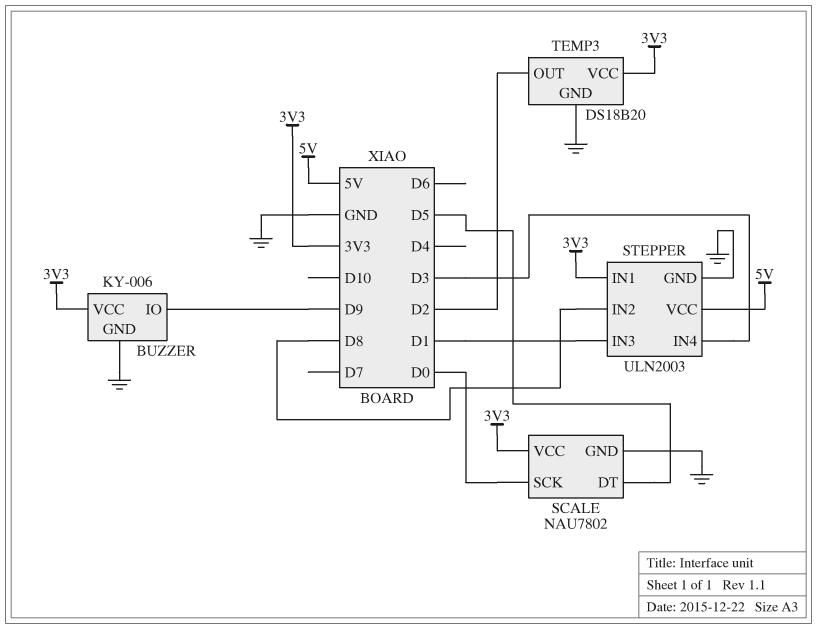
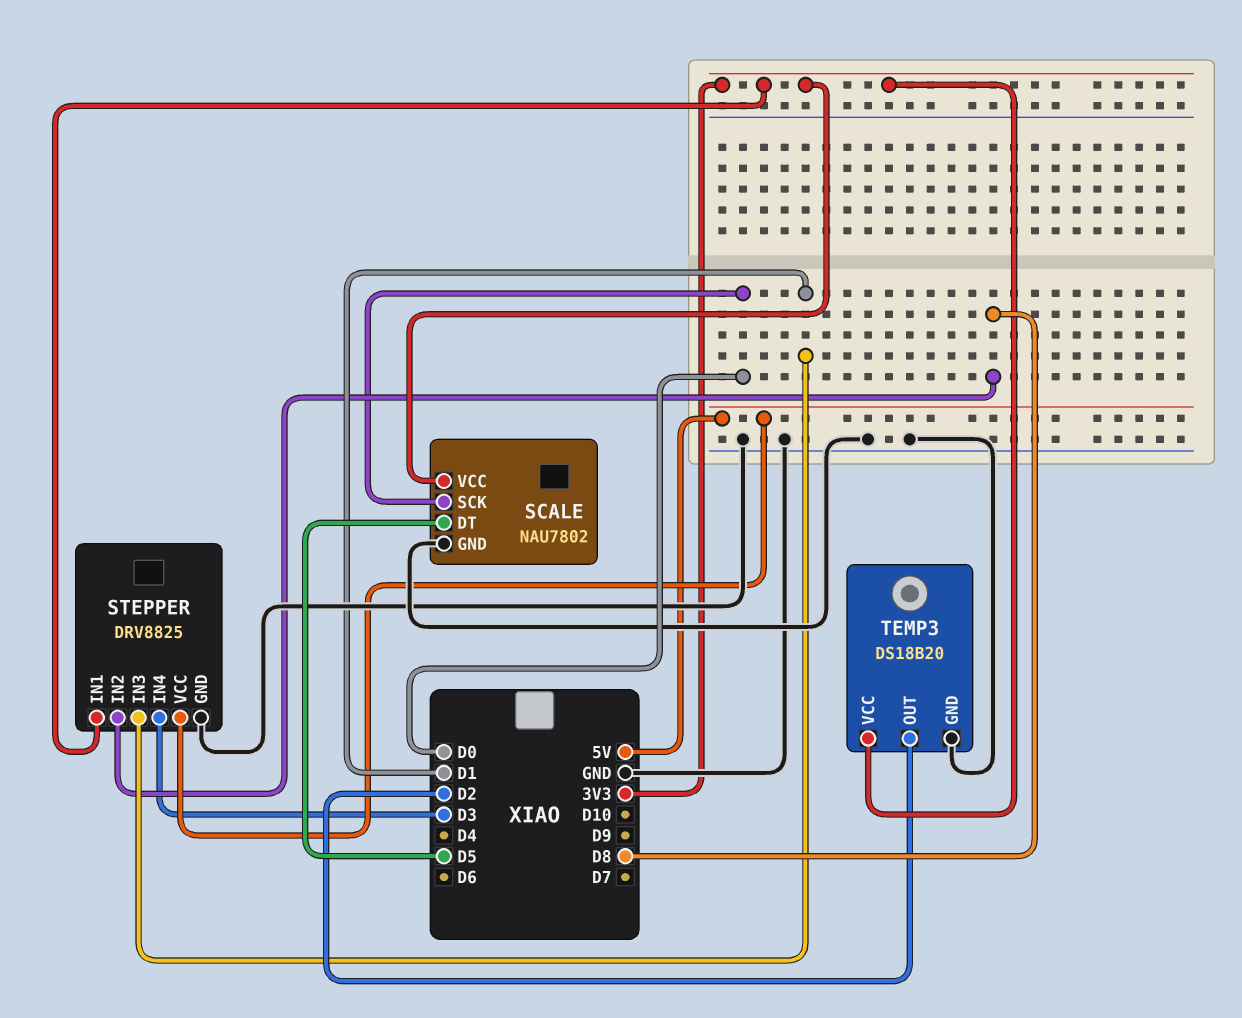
BUZZER: KY-006 -> none
BUZZER pin GND: GND -> none
BUZZER pin IO: D9 -> none
BUZZER pin VCC: 3V3 -> none
STEPPER: ULN2003 -> DRV8825

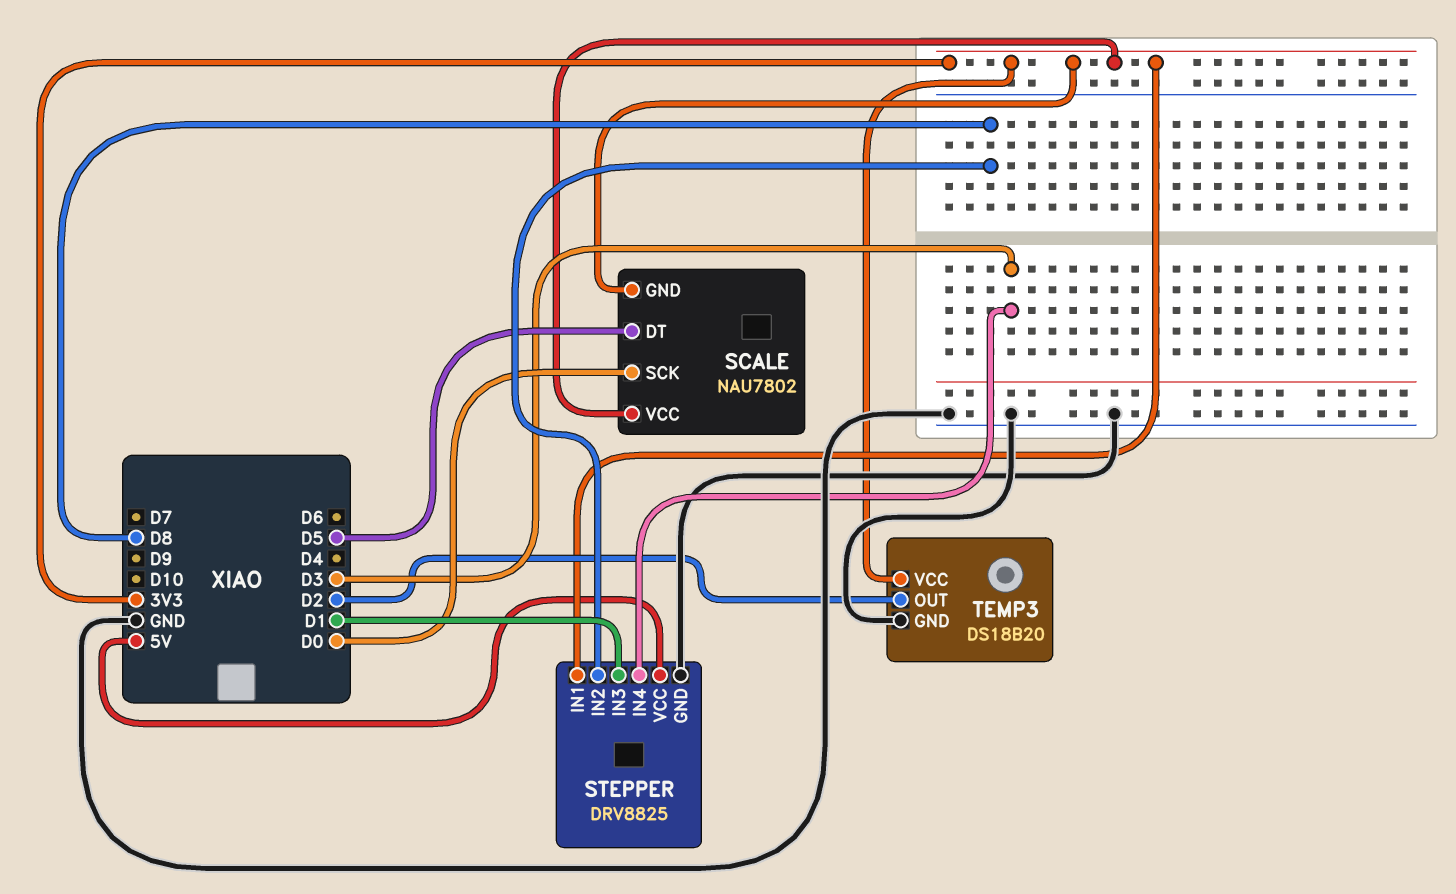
SCALE pin GND: GND -> 3V3

